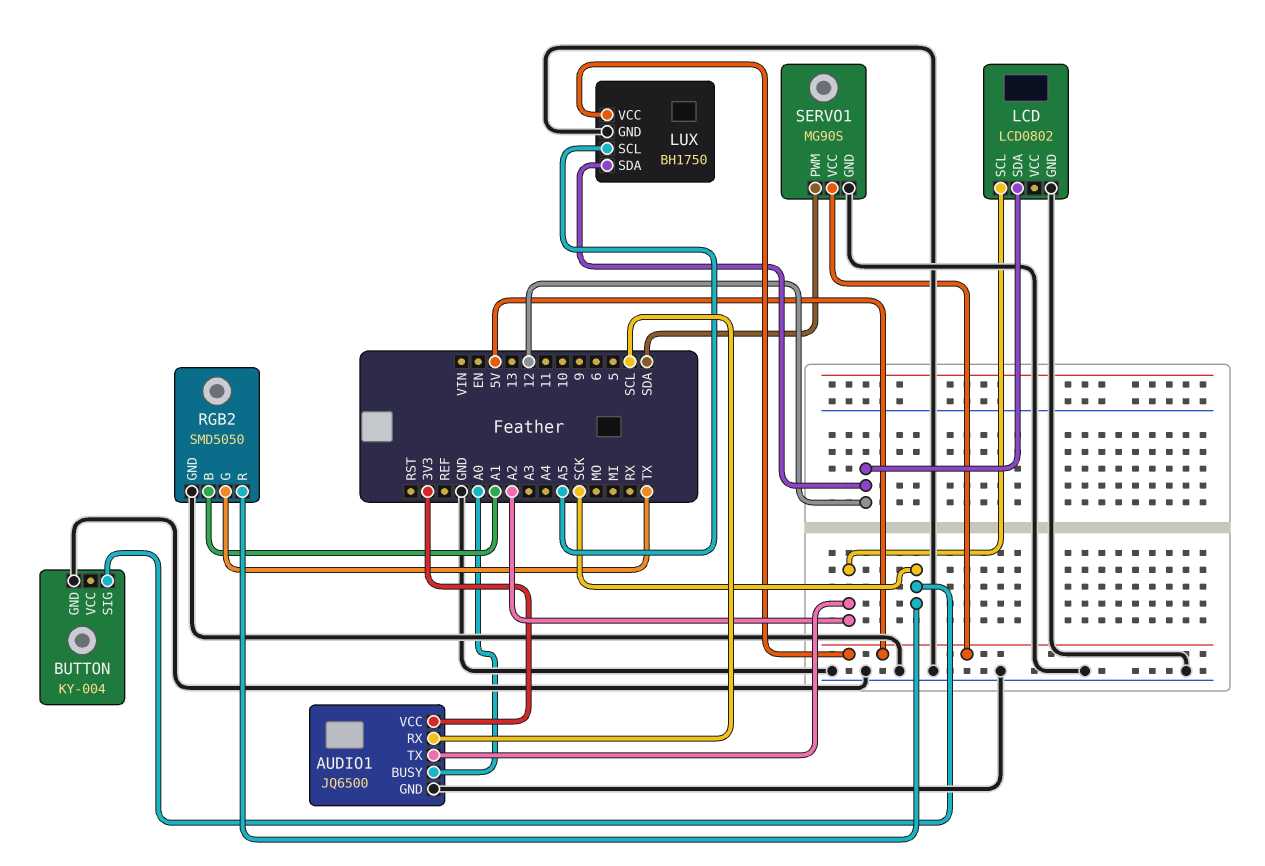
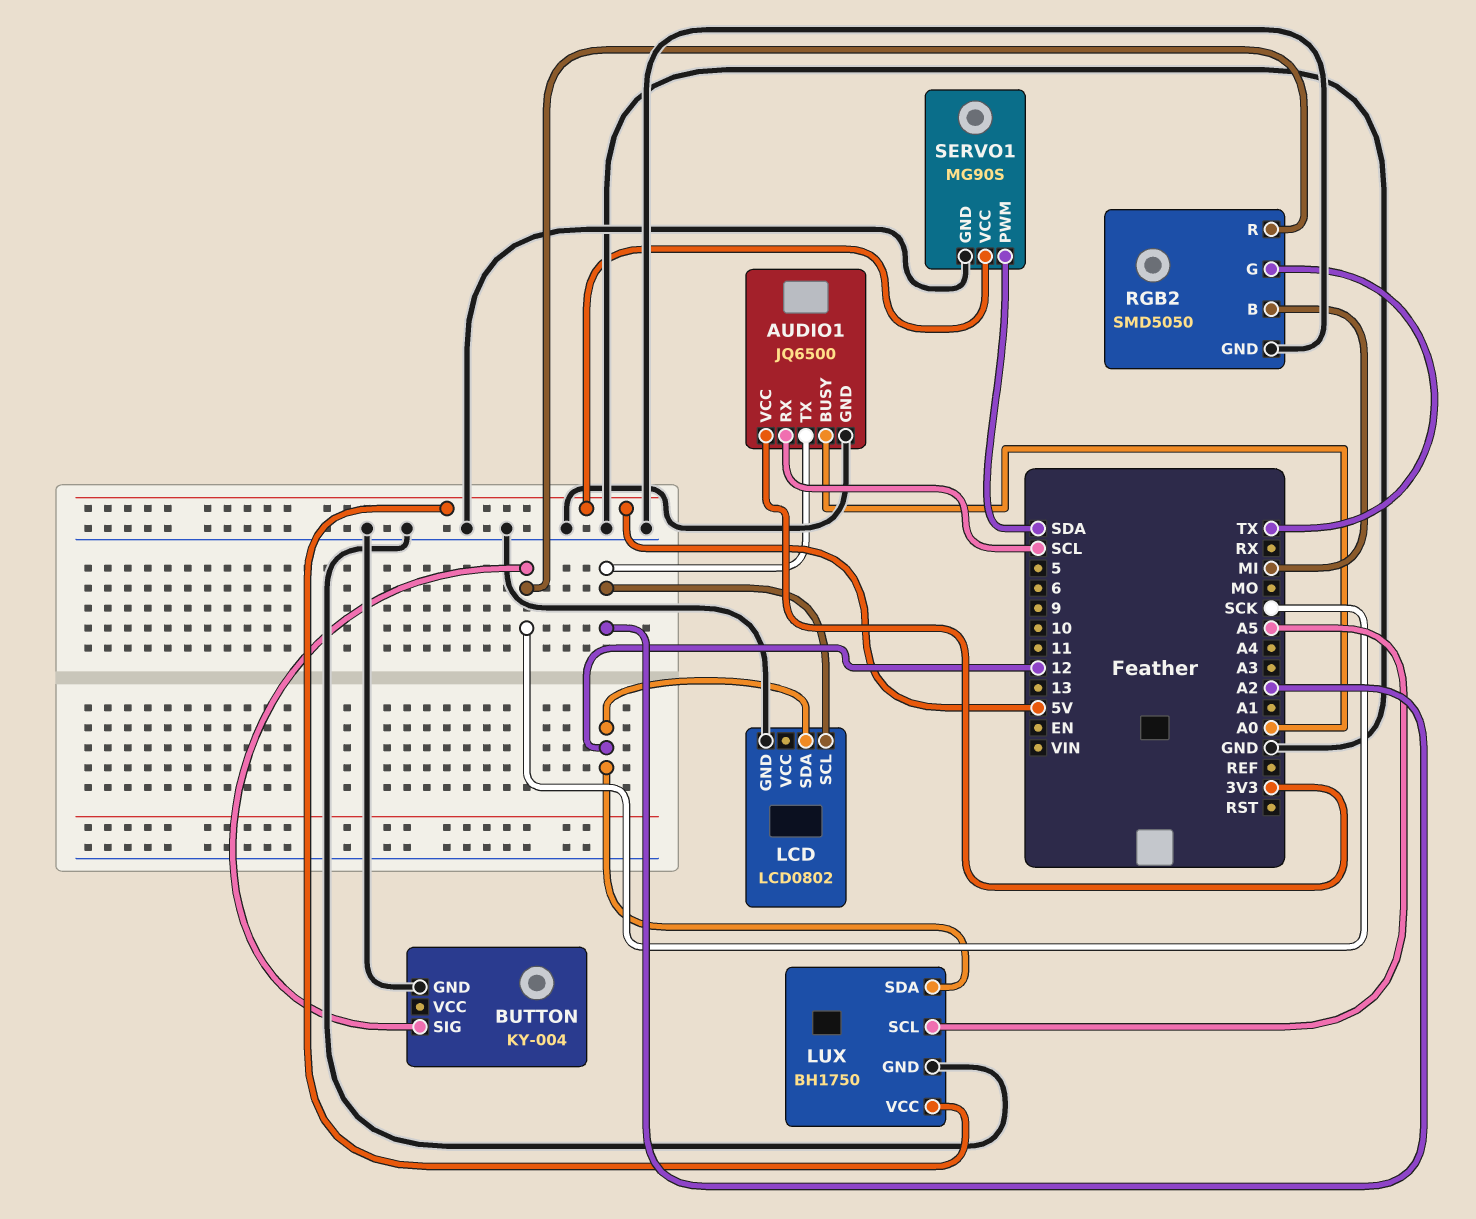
RGB2 pin B: A1 -> MI

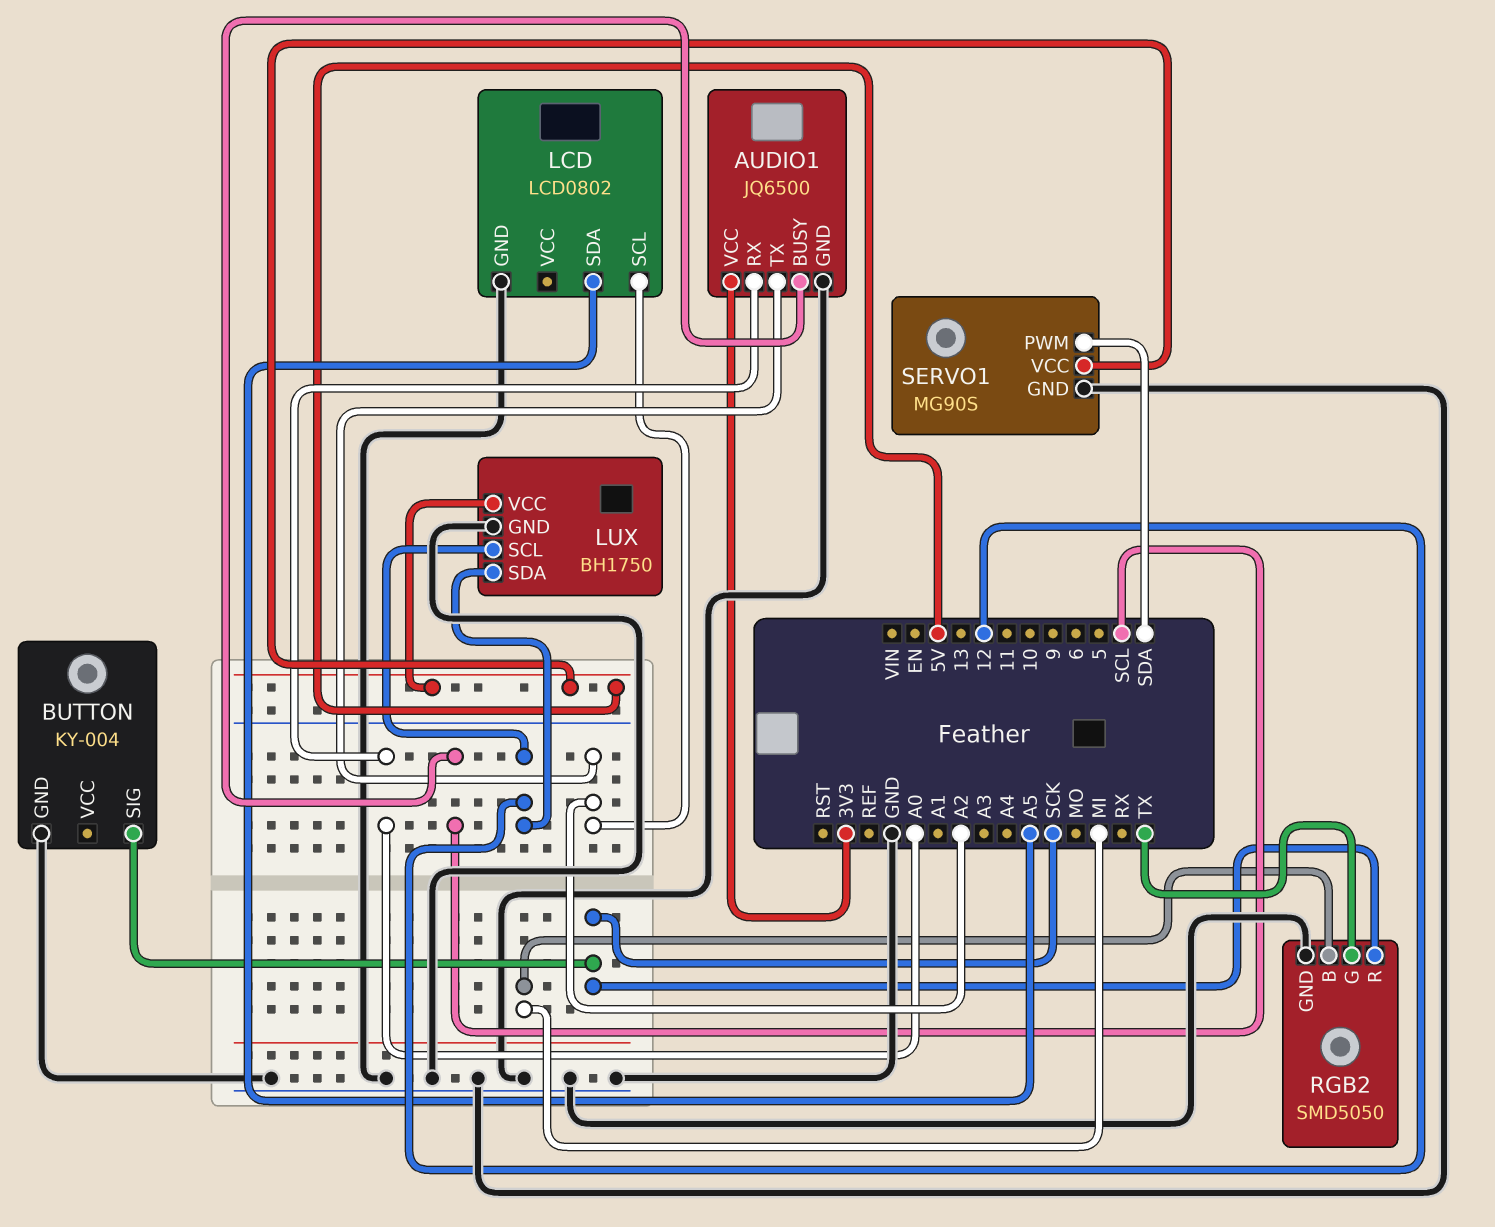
AUDIO1 pin BUSY: A0 -> SCL
AUDIO1 pin RX: SCL -> A0
LCD pin SDA: 12 -> A5
LUX pin SCL: A5 -> 12

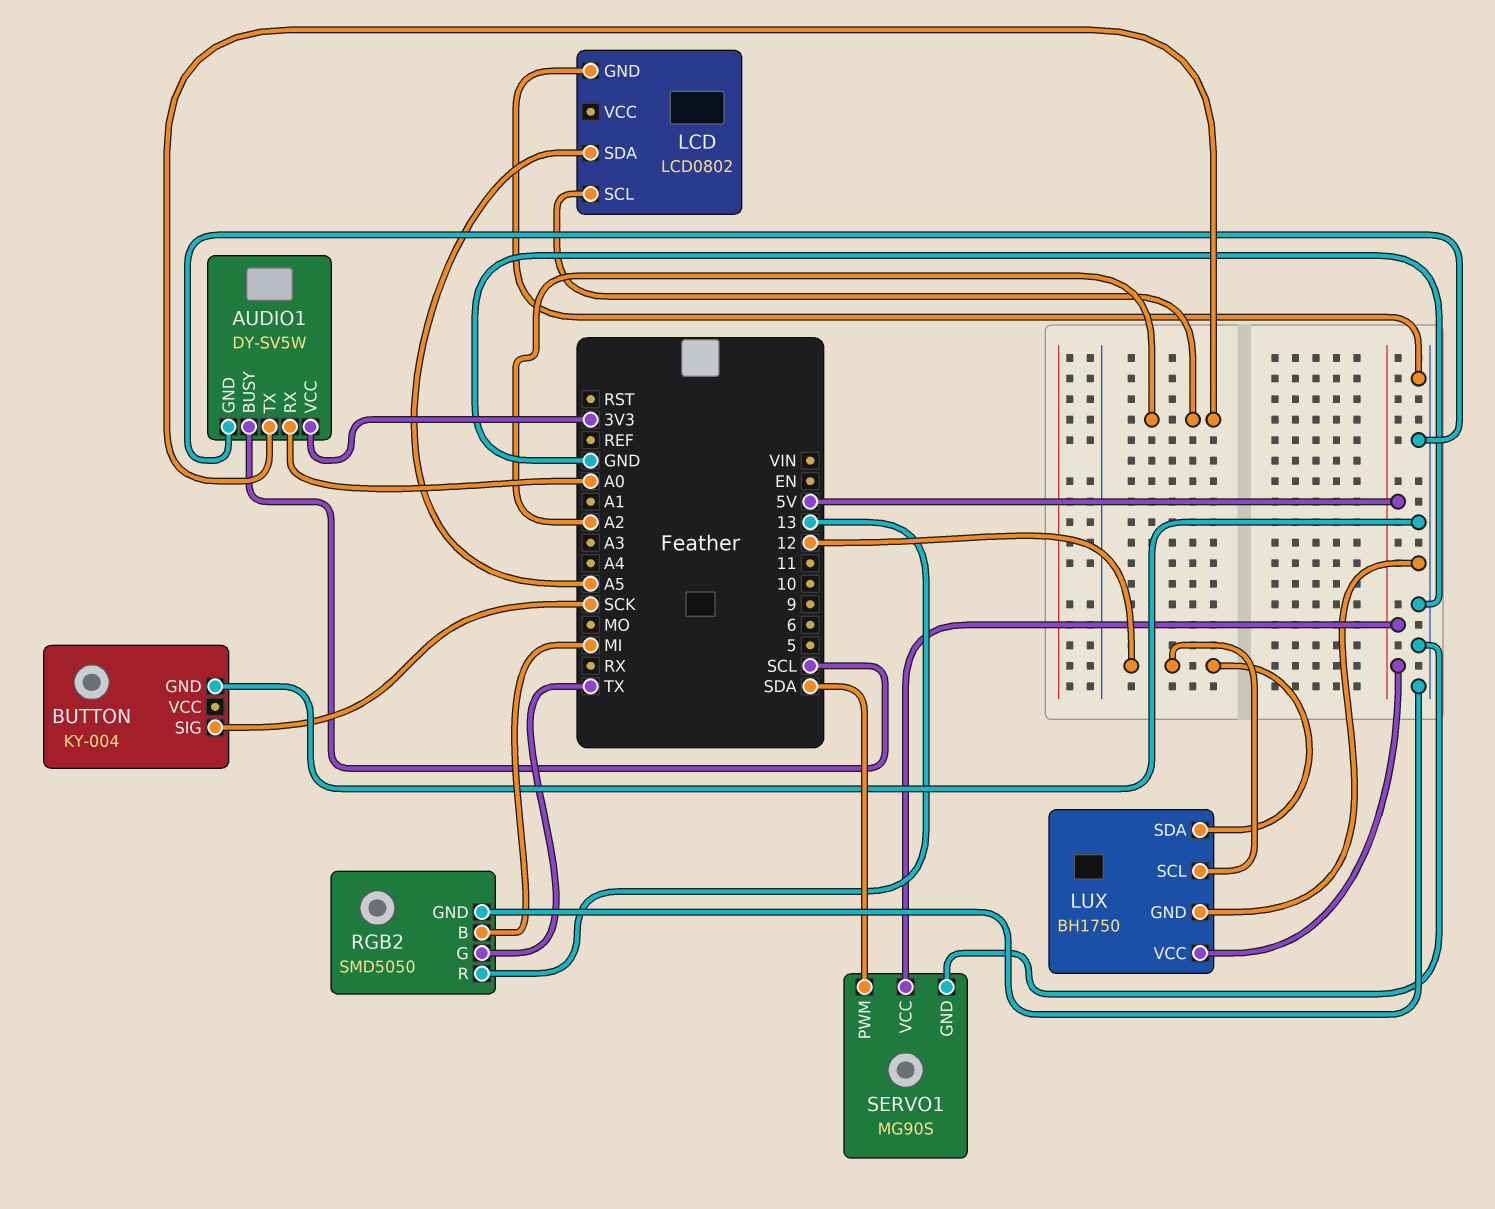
AUDIO1: JQ6500 -> DY-SV5W
RGB2 pin R: SCK -> 13

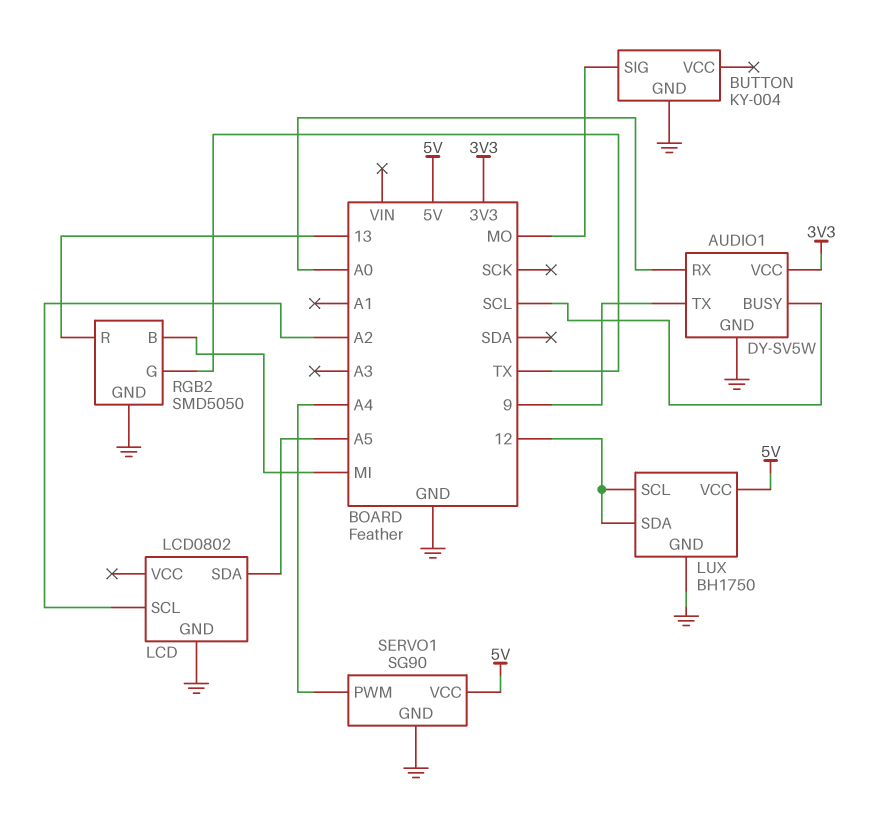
AUDIO1 pin TX: A2 -> 9
BUTTON pin SIG: SCK -> MO
SERVO1: MG90S -> SG90
SERVO1 pin PWM: SDA -> A4

